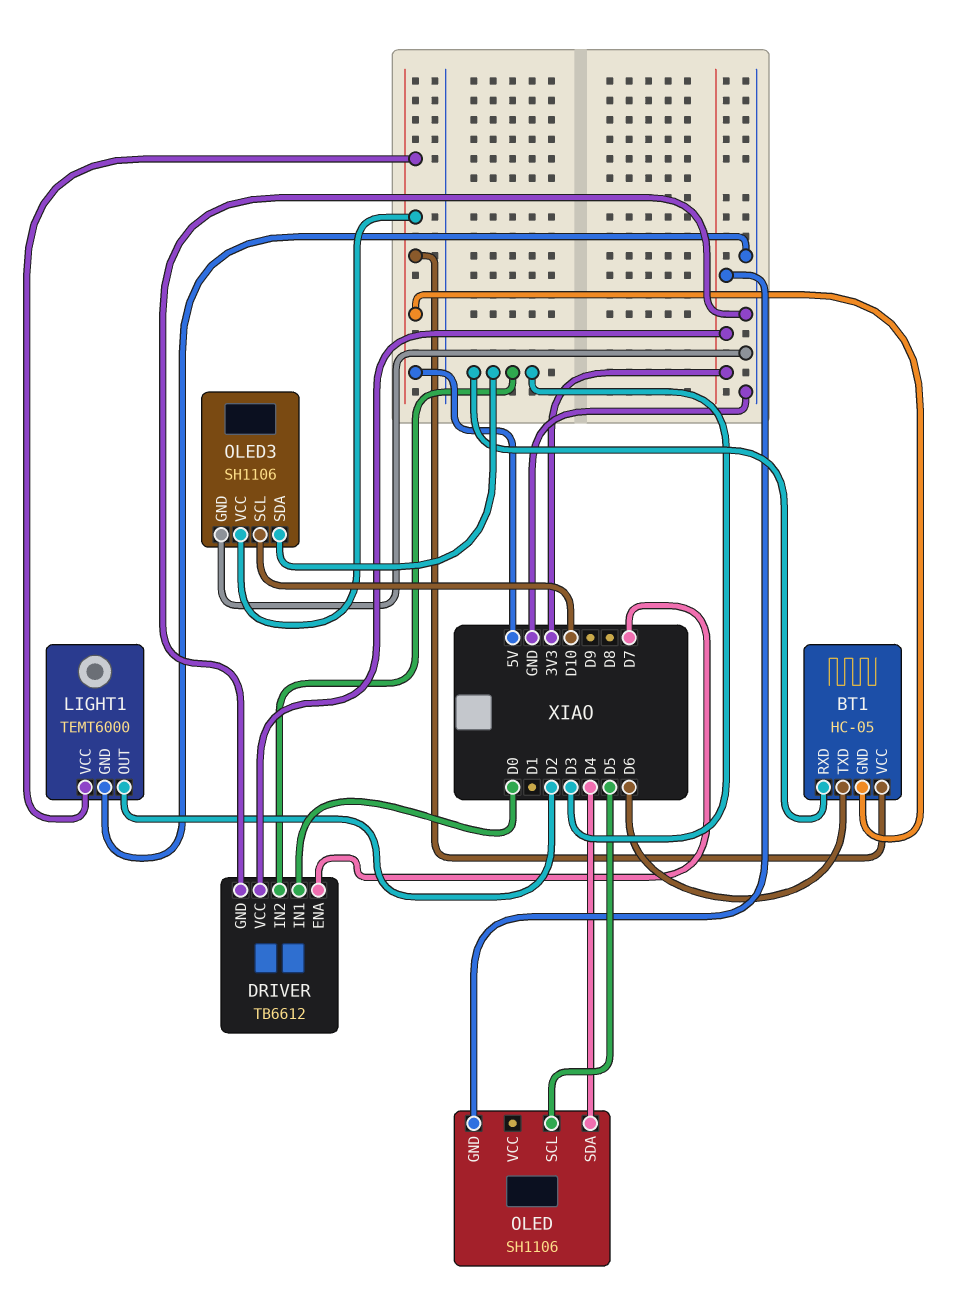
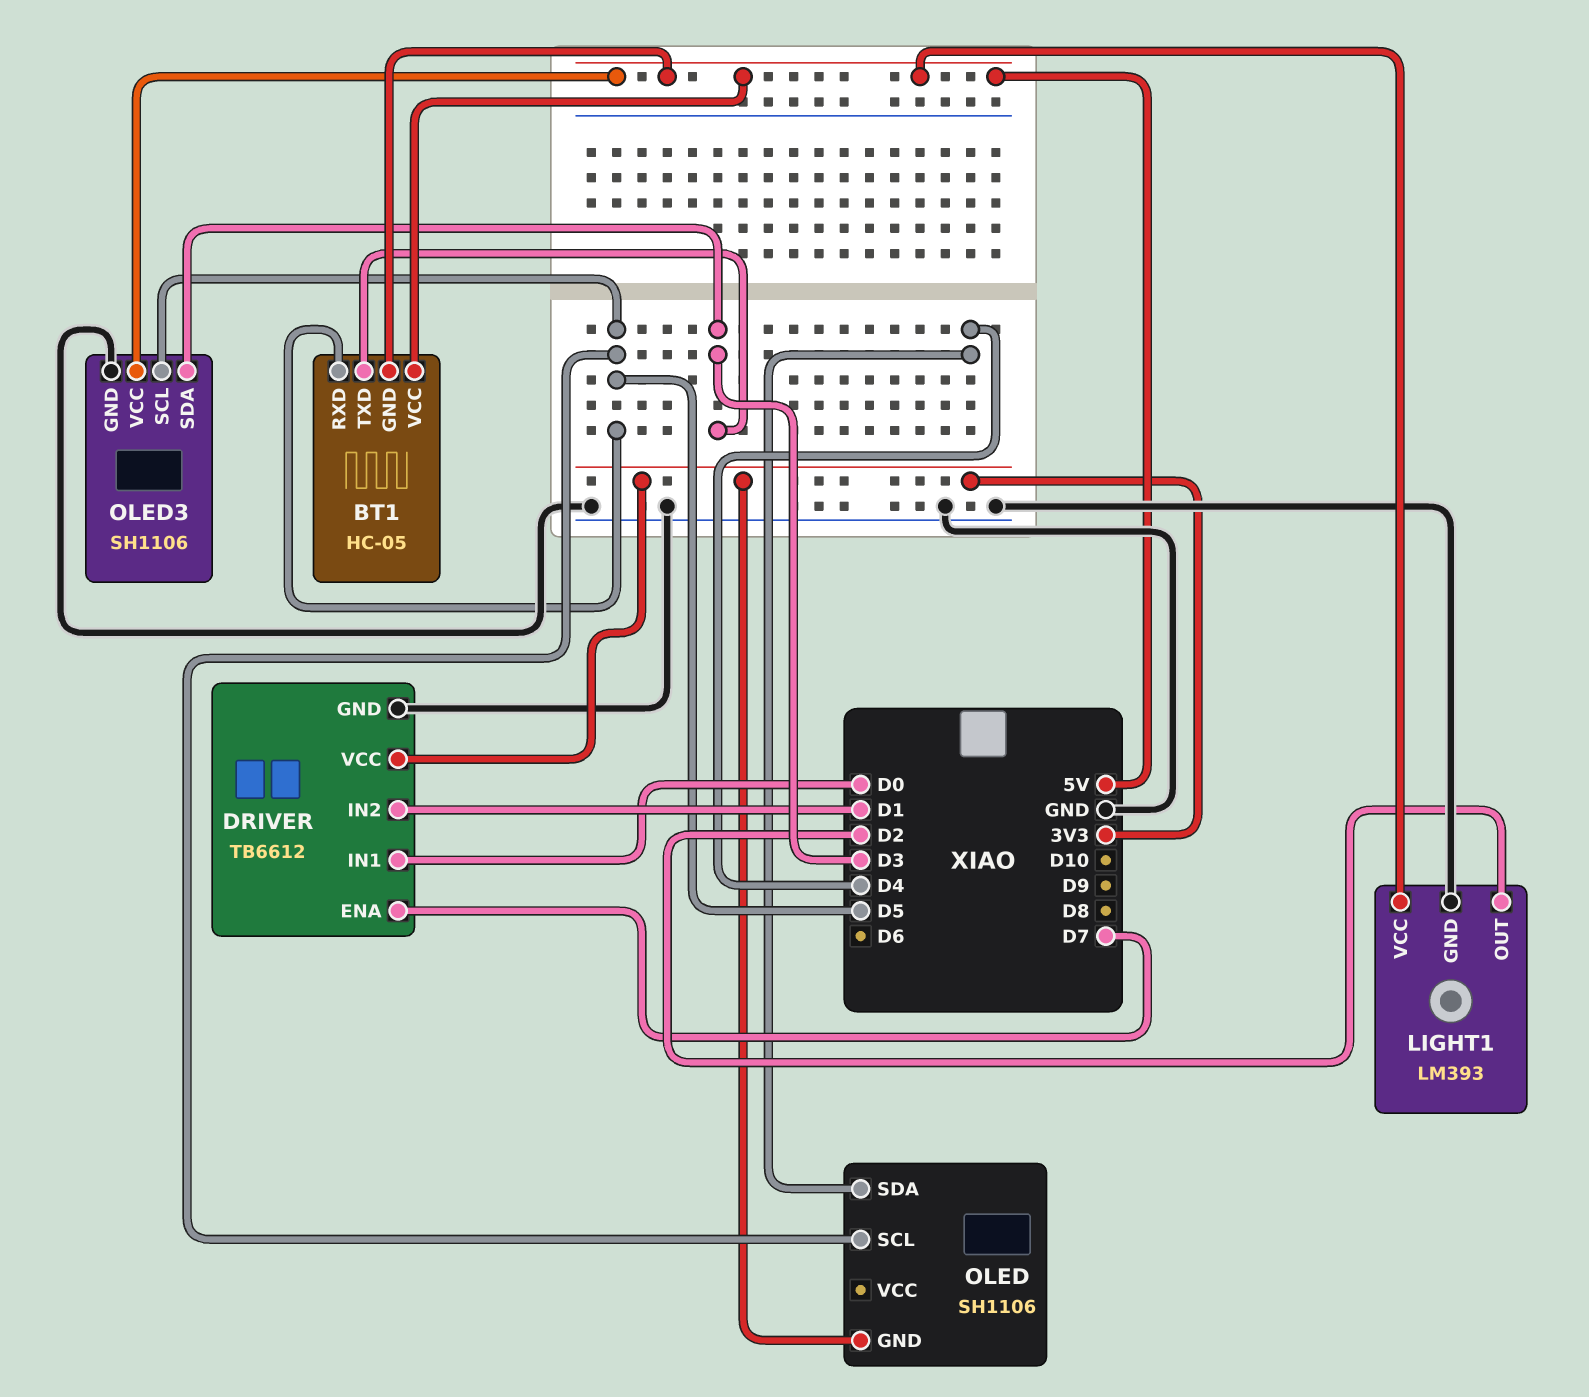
BT1 pin RXD: D3 -> D5
BT1 pin TXD: D6 -> D3
DRIVER pin IN2: D3 -> D1
LIGHT1: TEMT6000 -> LM393
OLED3 pin SCL: D10 -> D5

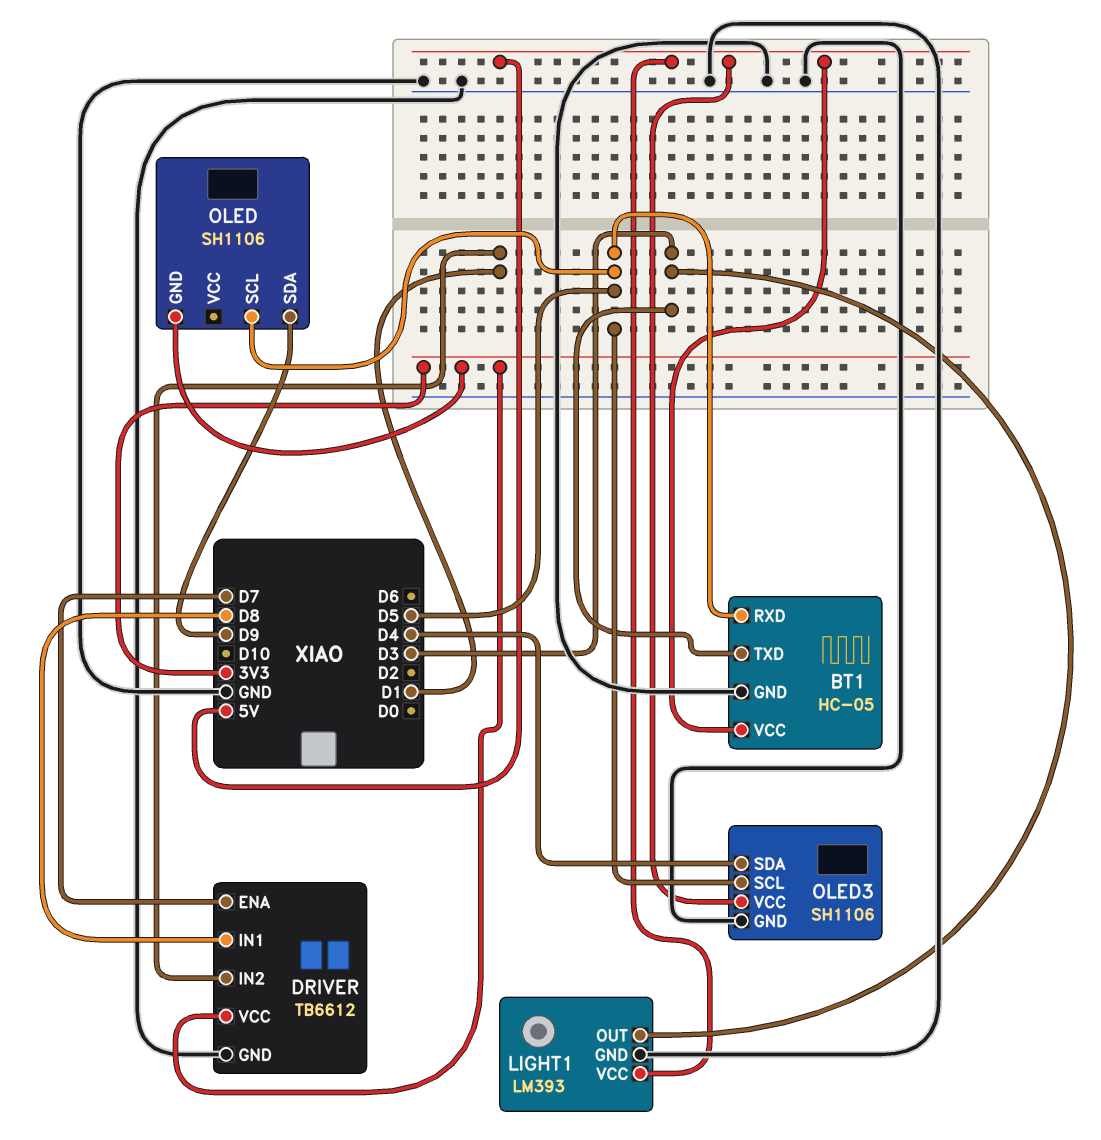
BT1 pin GND: 5V -> GND
DRIVER pin IN1: D0 -> D8
LIGHT1 pin OUT: D2 -> D3
OLED pin SDA: D4 -> D9
OLED3 pin SDA: D3 -> D4

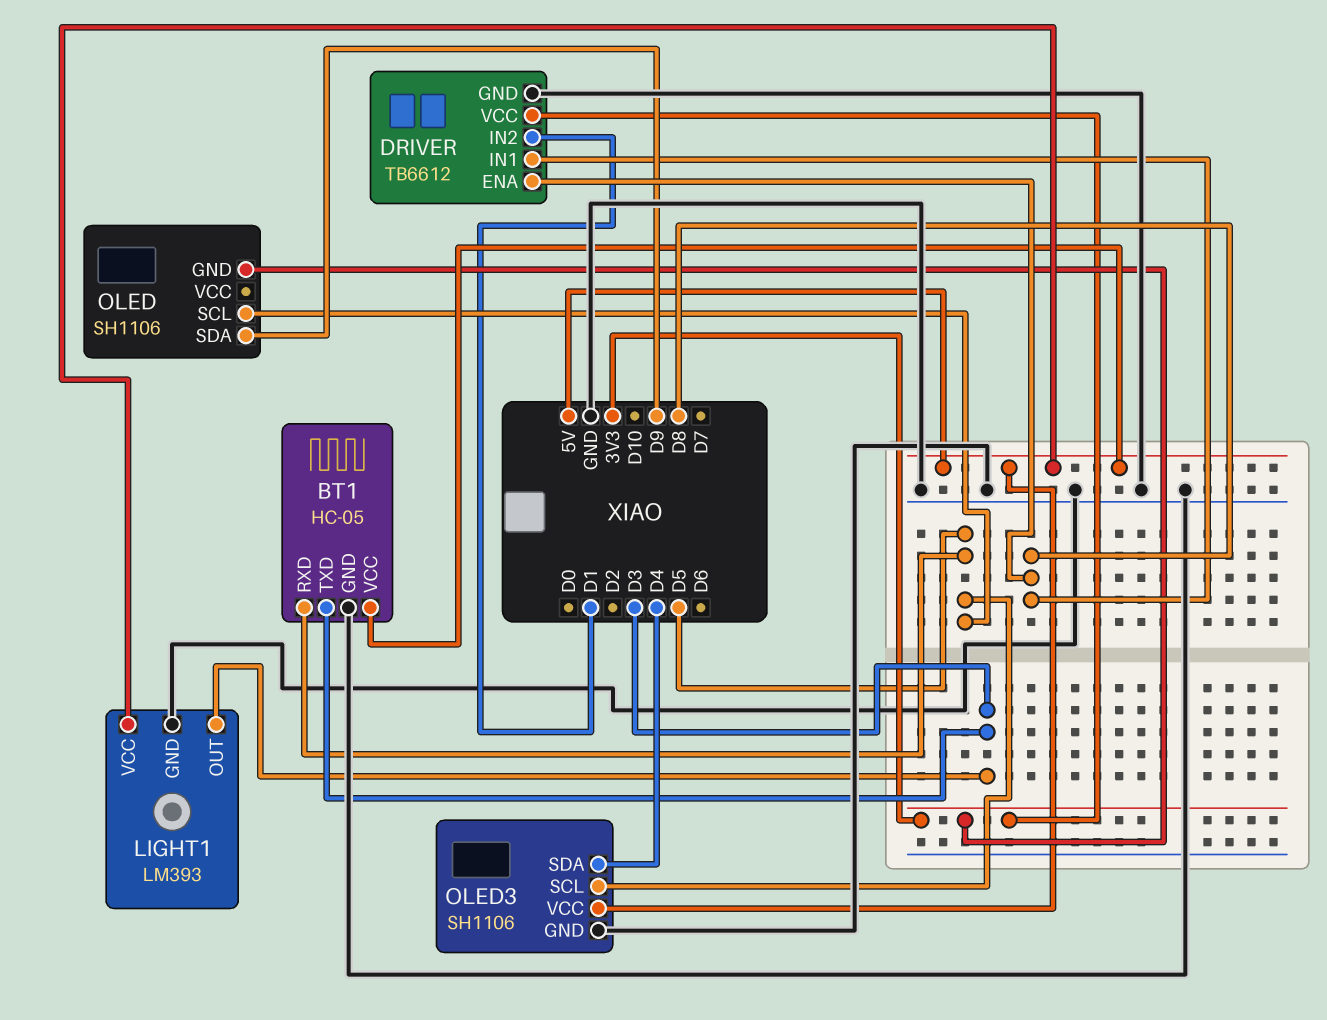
DRIVER pin ENA: D7 -> D8

